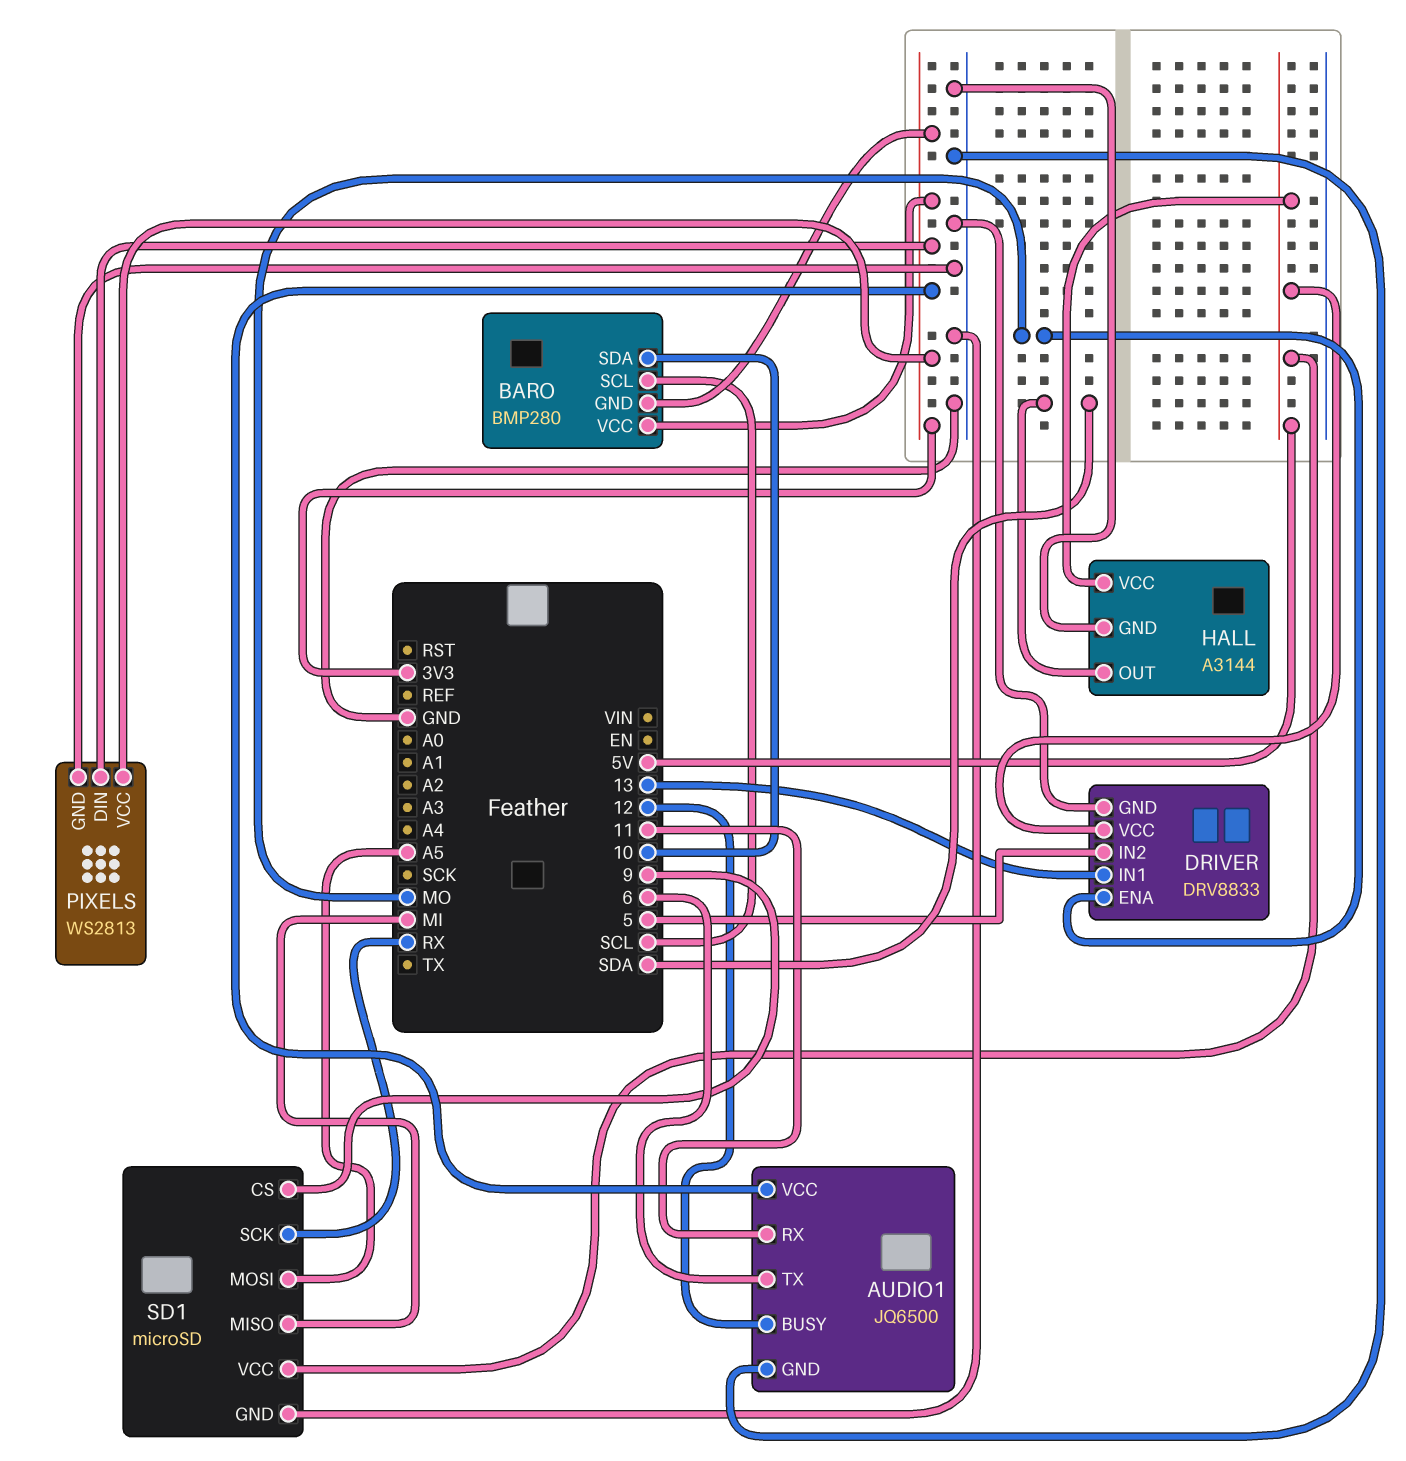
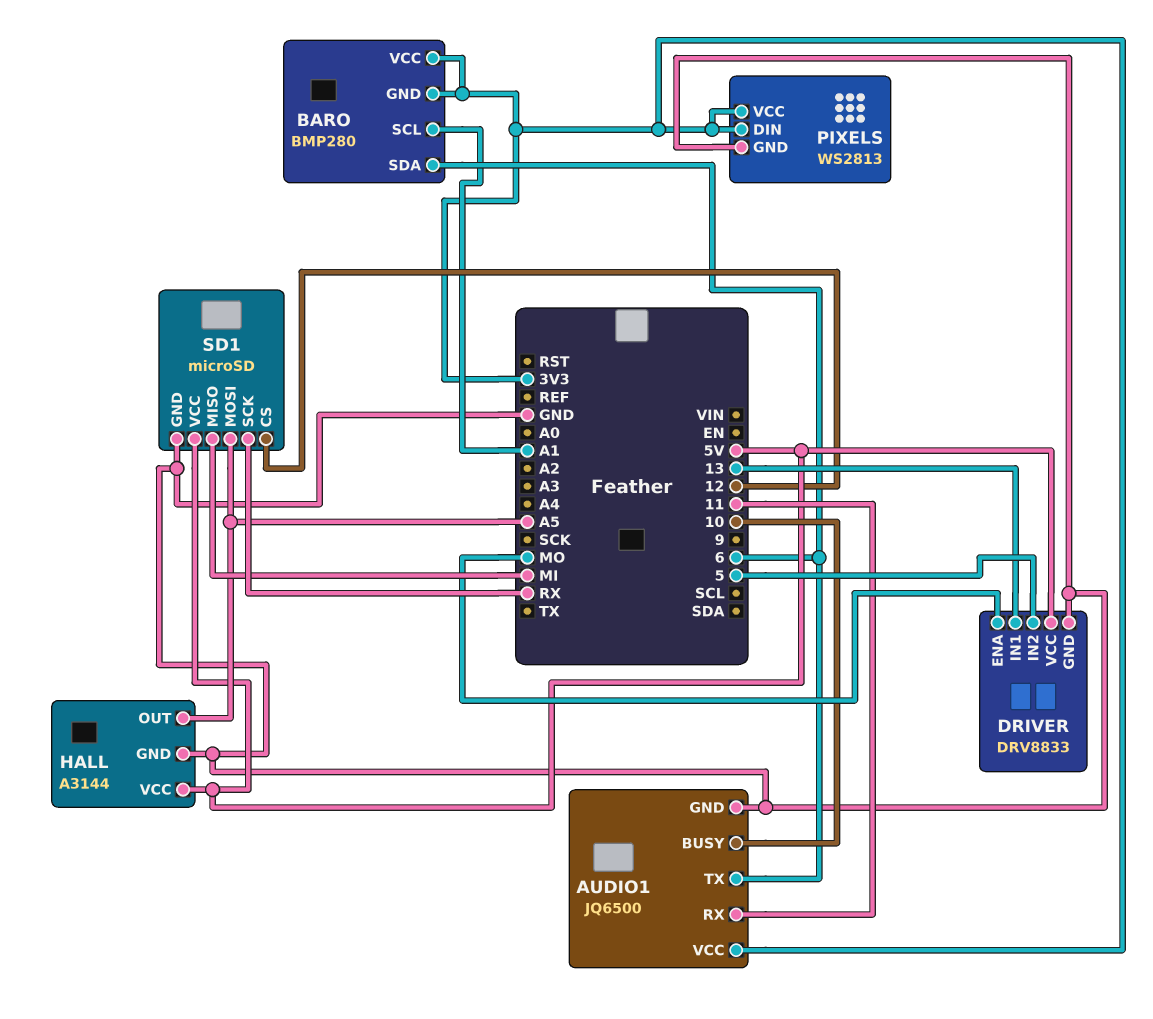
AUDIO1 pin BUSY: 12 -> 10
BARO pin SCL: SCL -> A1
BARO pin SDA: 10 -> 6
HALL pin OUT: SDA -> A5
SD1 pin CS: 9 -> 12

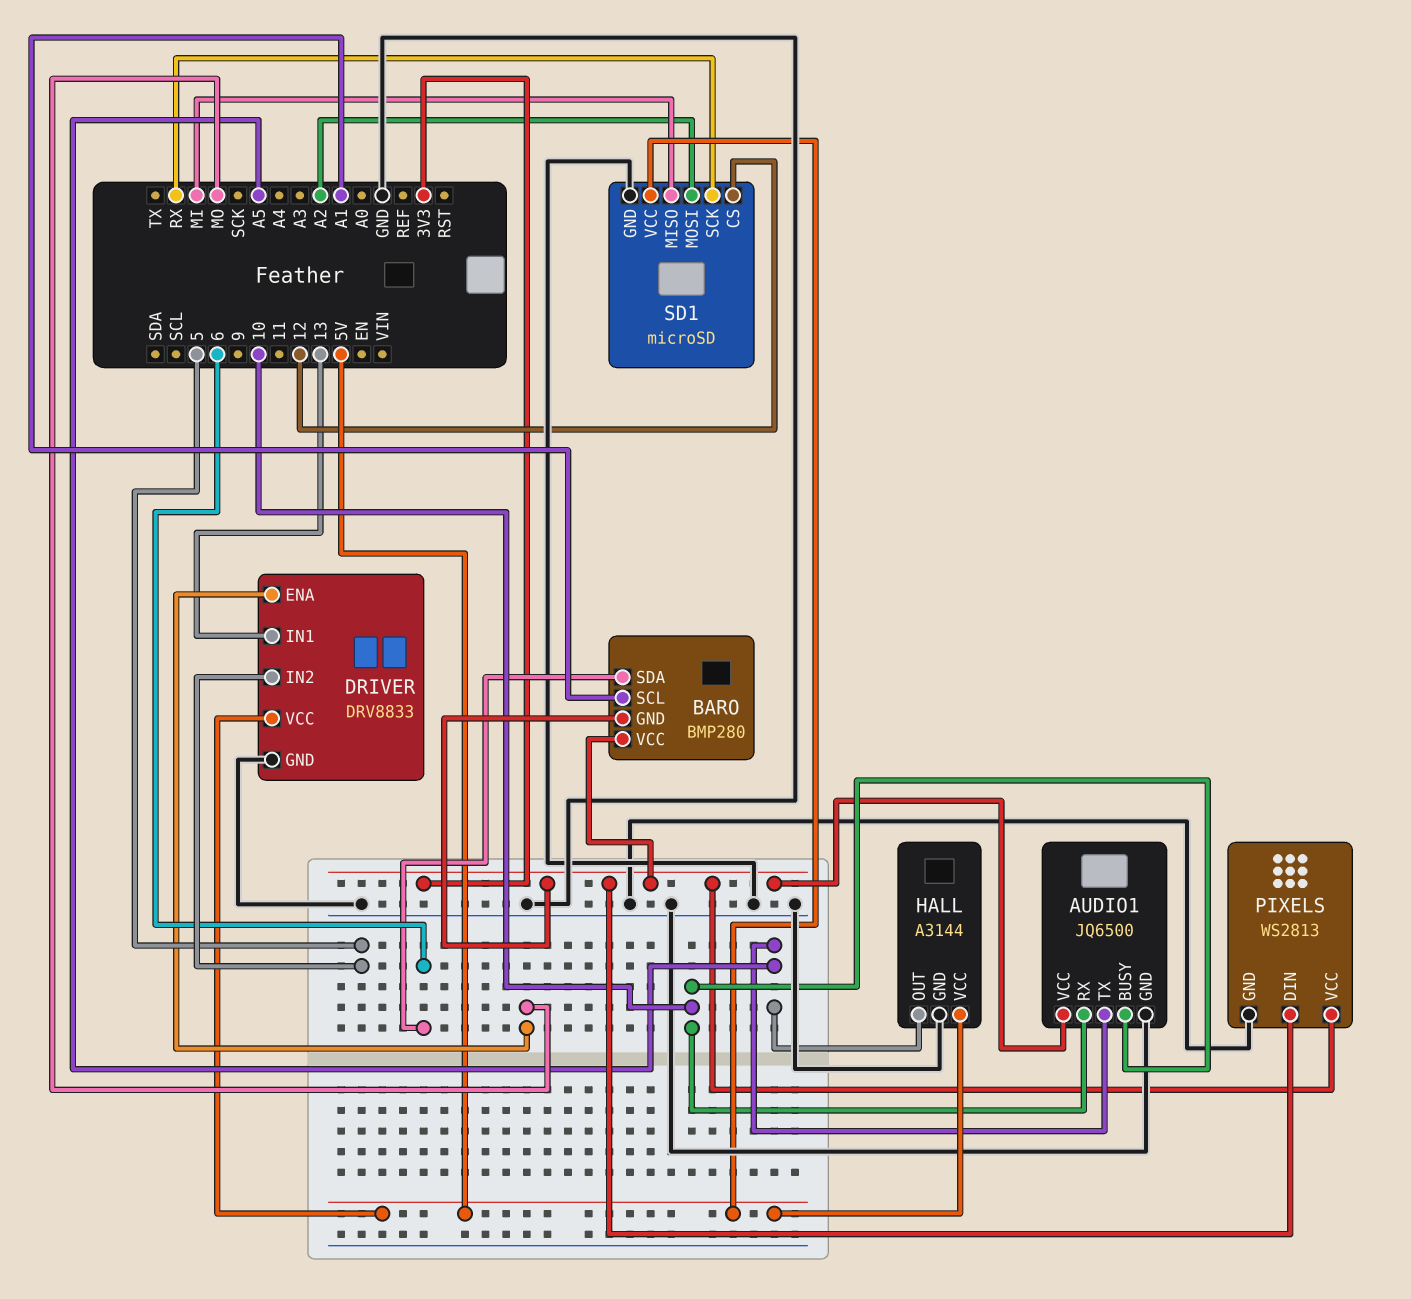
AUDIO1 pin RX: 11 -> 10
AUDIO1 pin TX: 6 -> A5
SD1 pin MOSI: A5 -> A2

